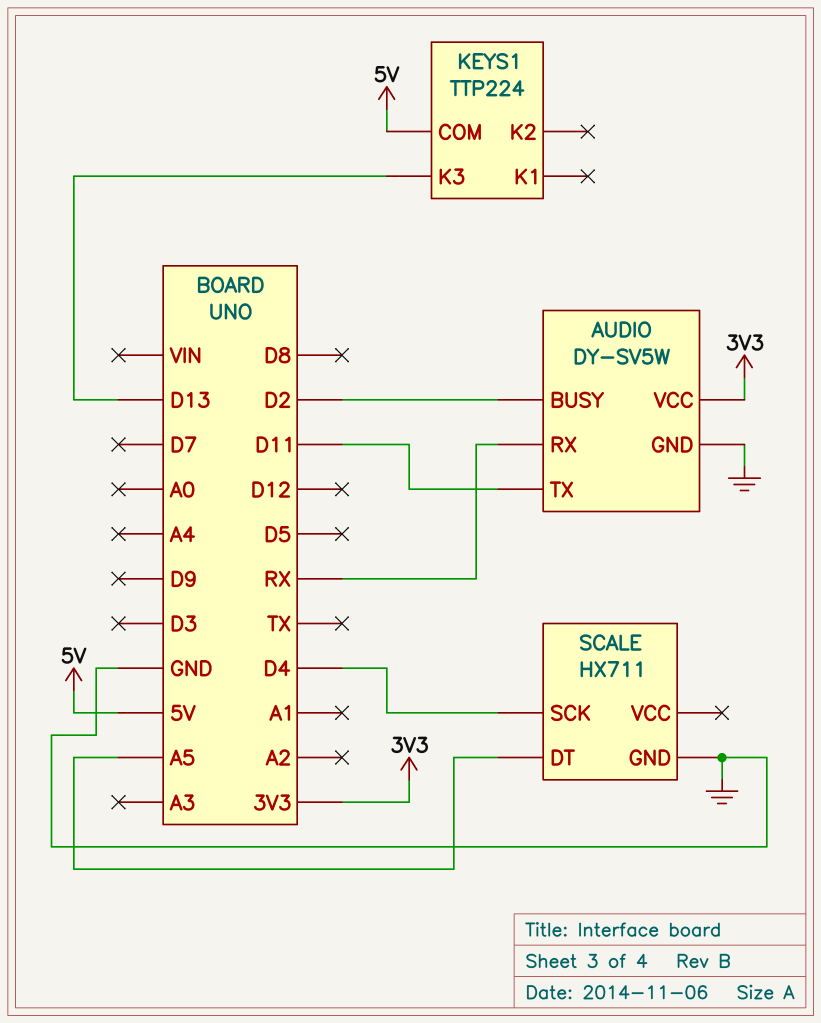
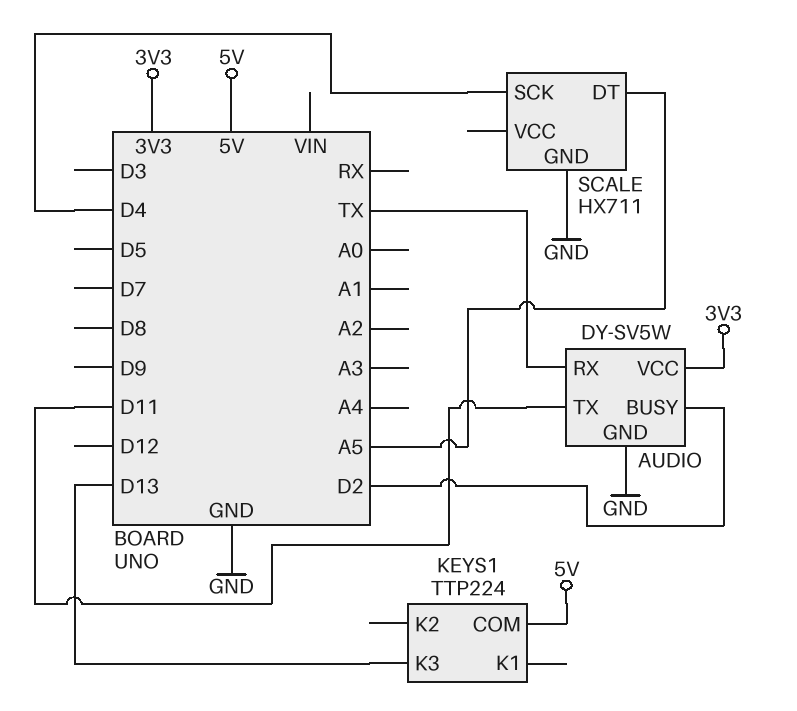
AUDIO pin RX: RX -> TX

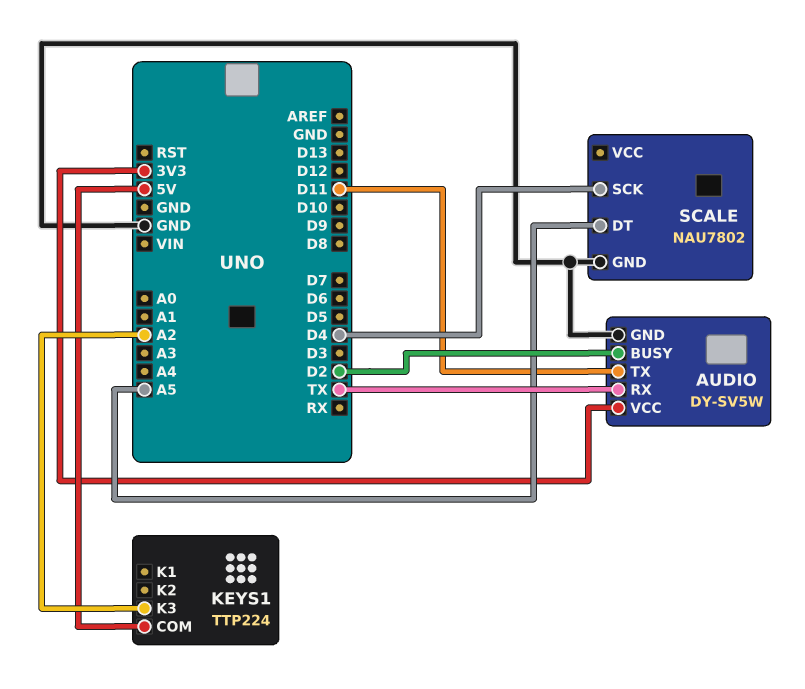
KEYS1 pin K3: D13 -> A2
SCALE: HX711 -> NAU7802

